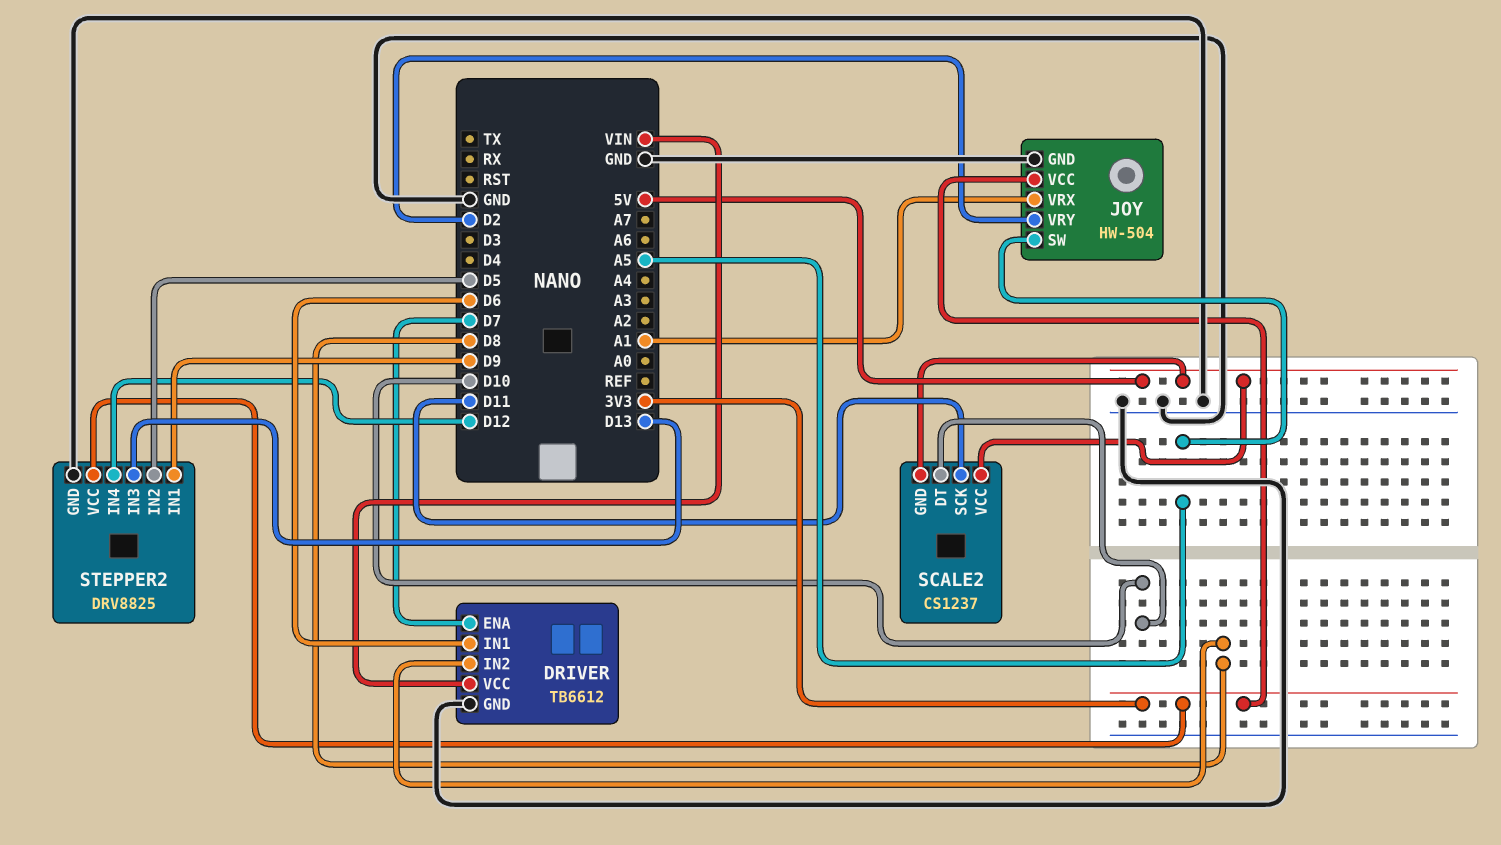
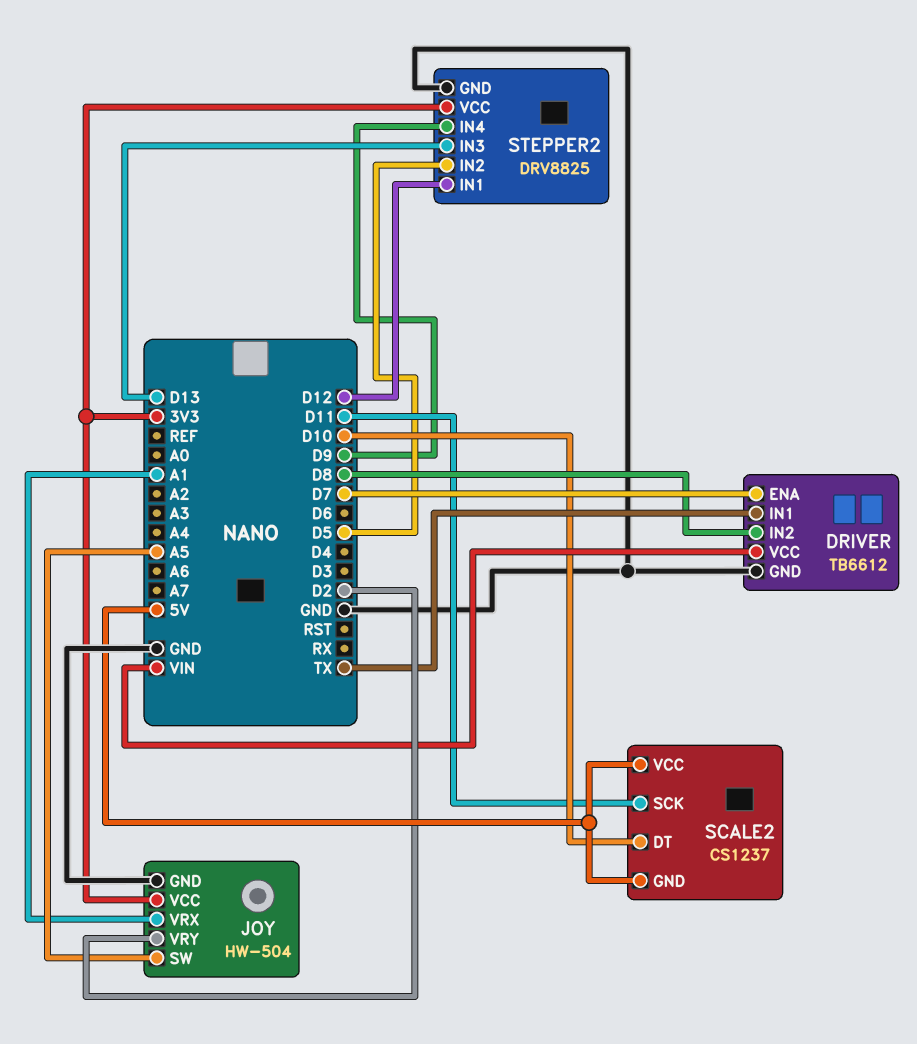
DRIVER pin IN1: D6 -> TX
STEPPER2 pin IN1: D9 -> D12
STEPPER2 pin IN4: D12 -> D9

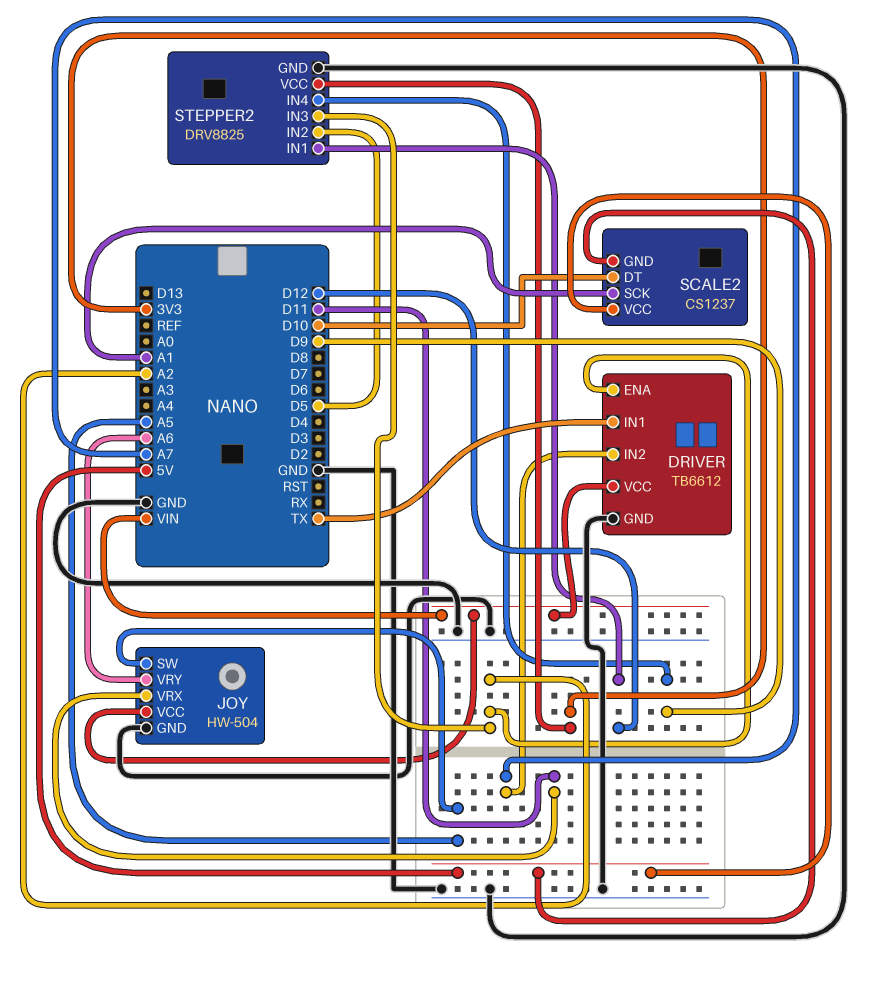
DRIVER pin ENA: D7 -> A2
DRIVER pin IN2: D8 -> A7
JOY pin VCC: 3V3 -> VIN
JOY pin VRX: A1 -> D11
JOY pin VRY: D2 -> A6
SCALE2 pin SCK: D11 -> A1
STEPPER2 pin IN3: D13 -> A2

